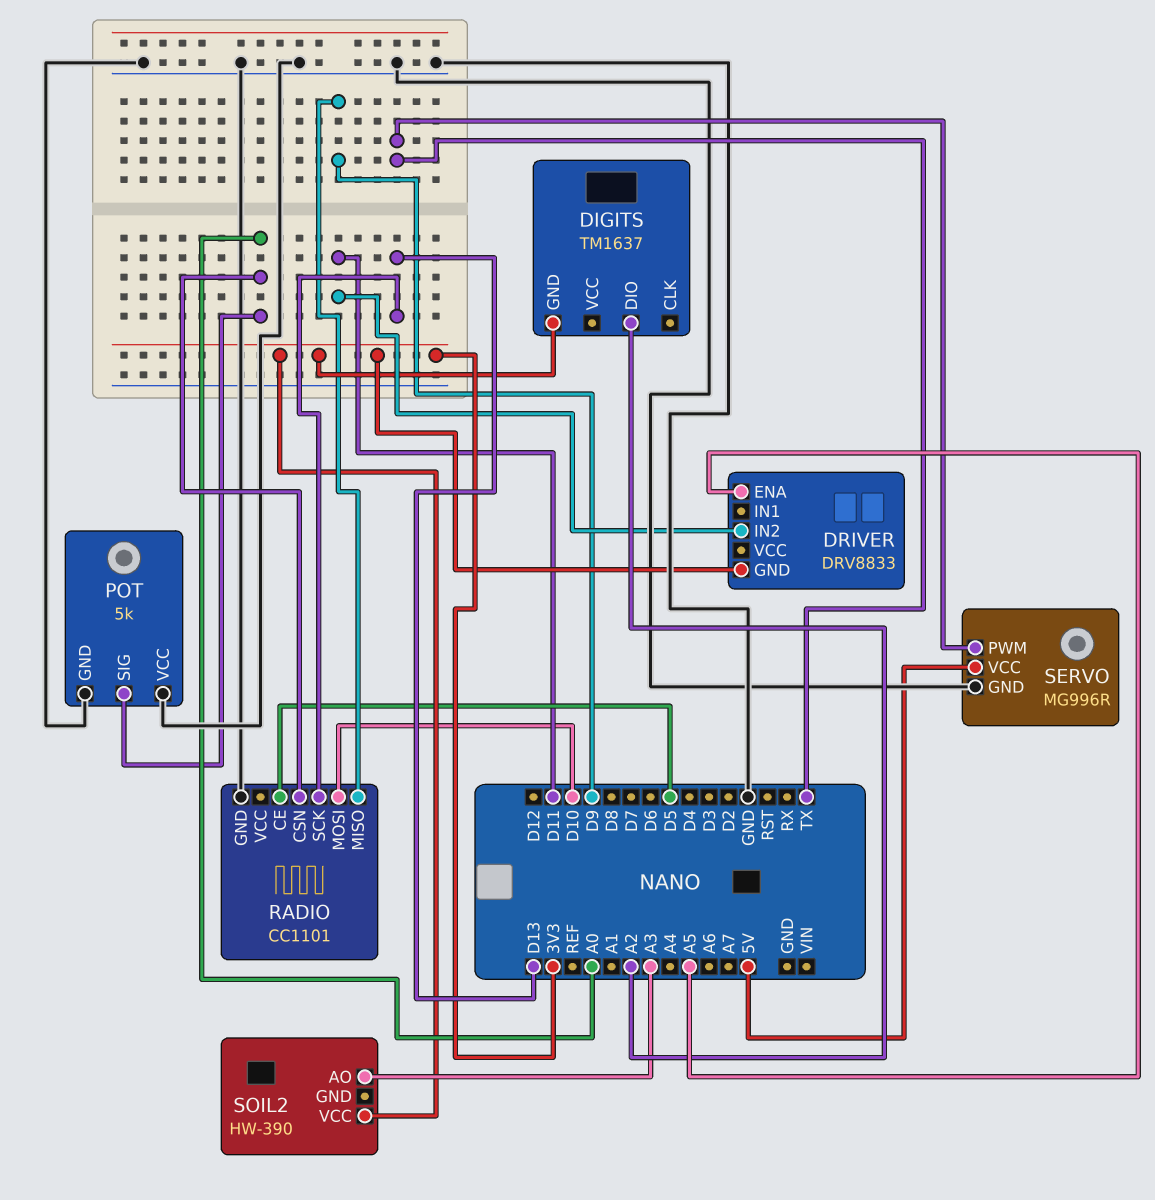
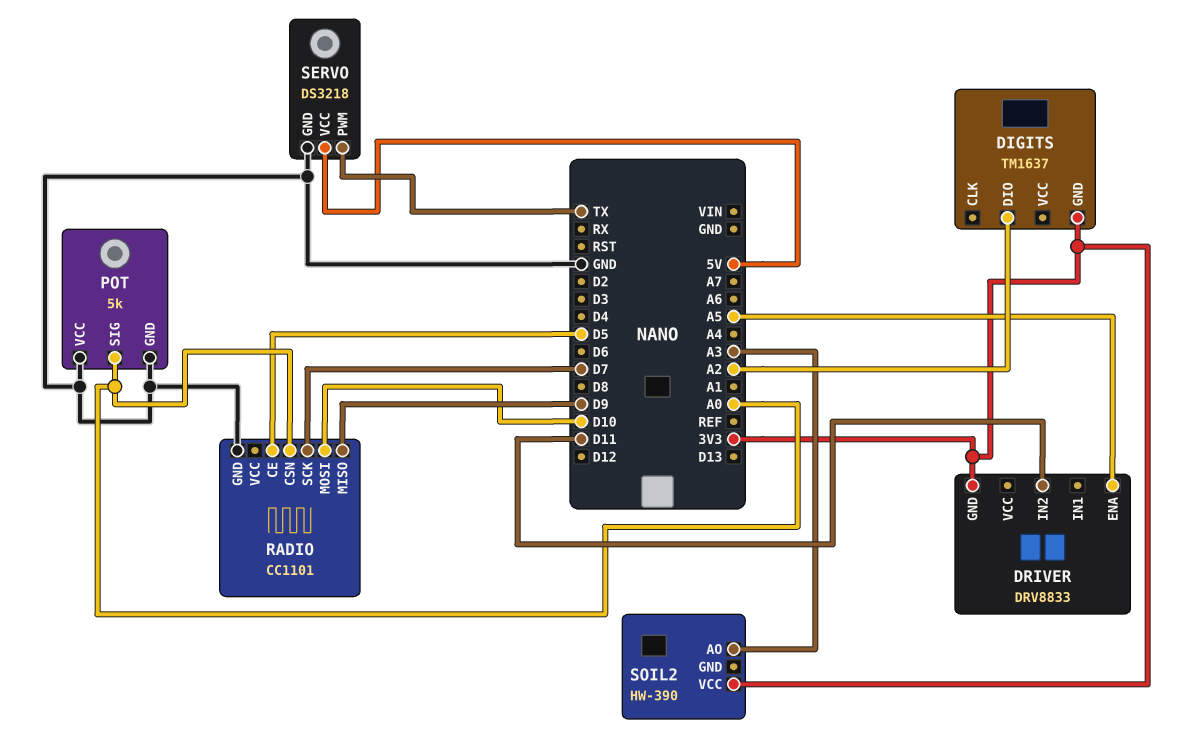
RADIO pin SCK: D13 -> D7
SERVO: MG996R -> DS3218

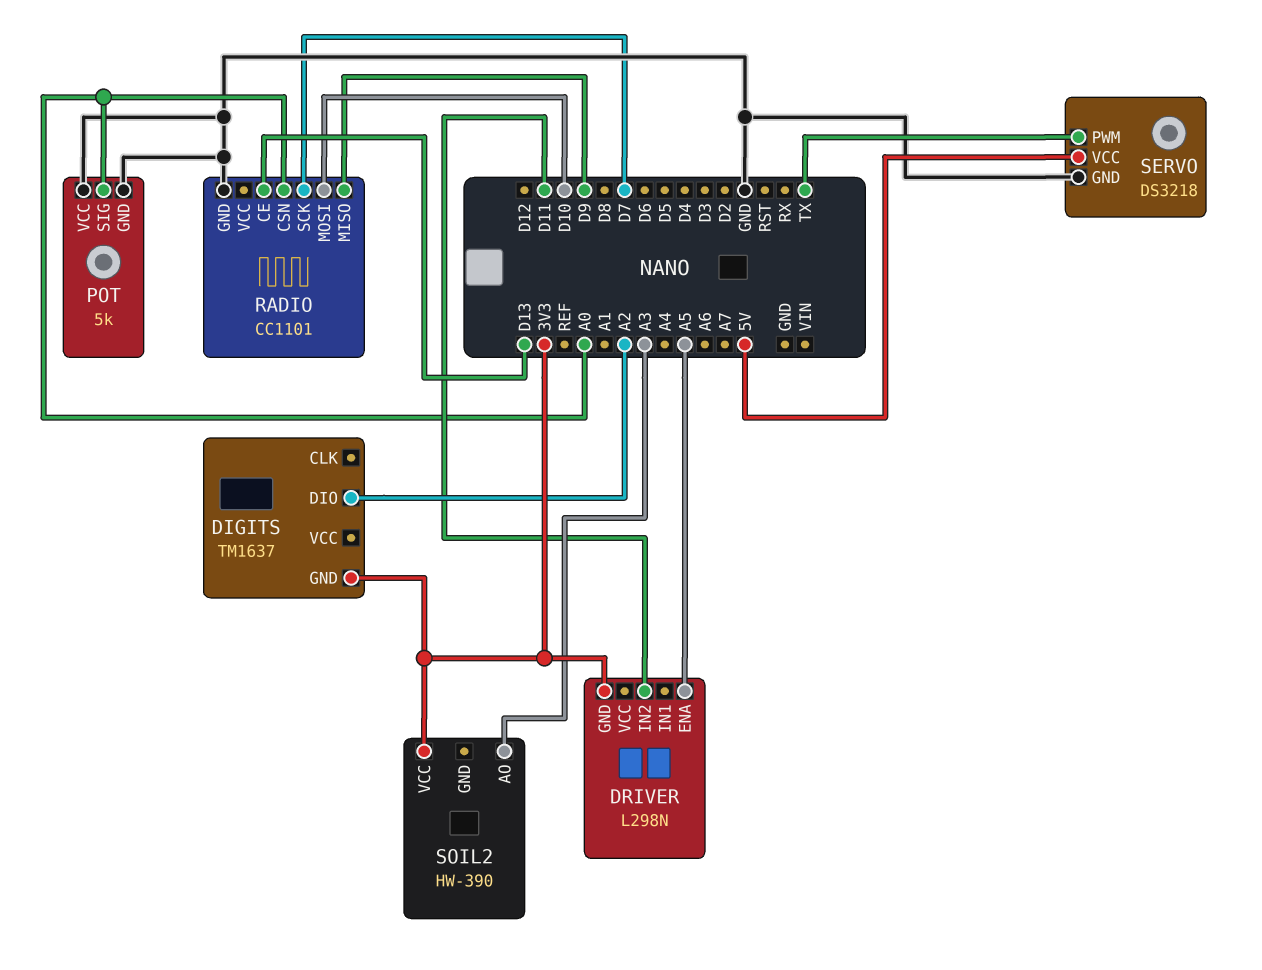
DRIVER: DRV8833 -> L298N
RADIO pin CE: D5 -> D13

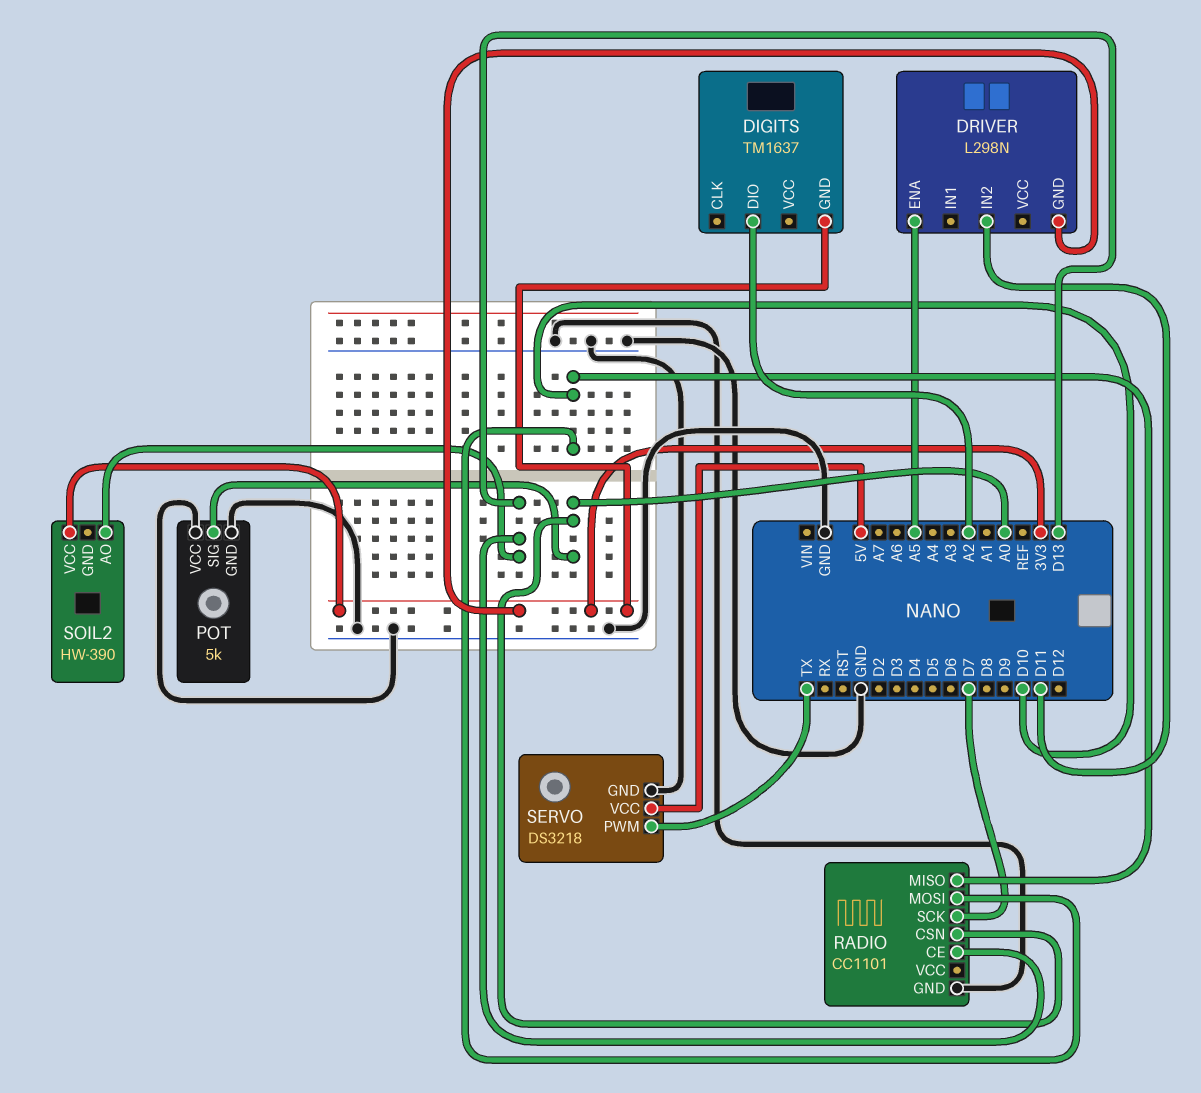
RADIO pin MISO: D9 -> D10
SOIL2 pin AO: A3 -> D13

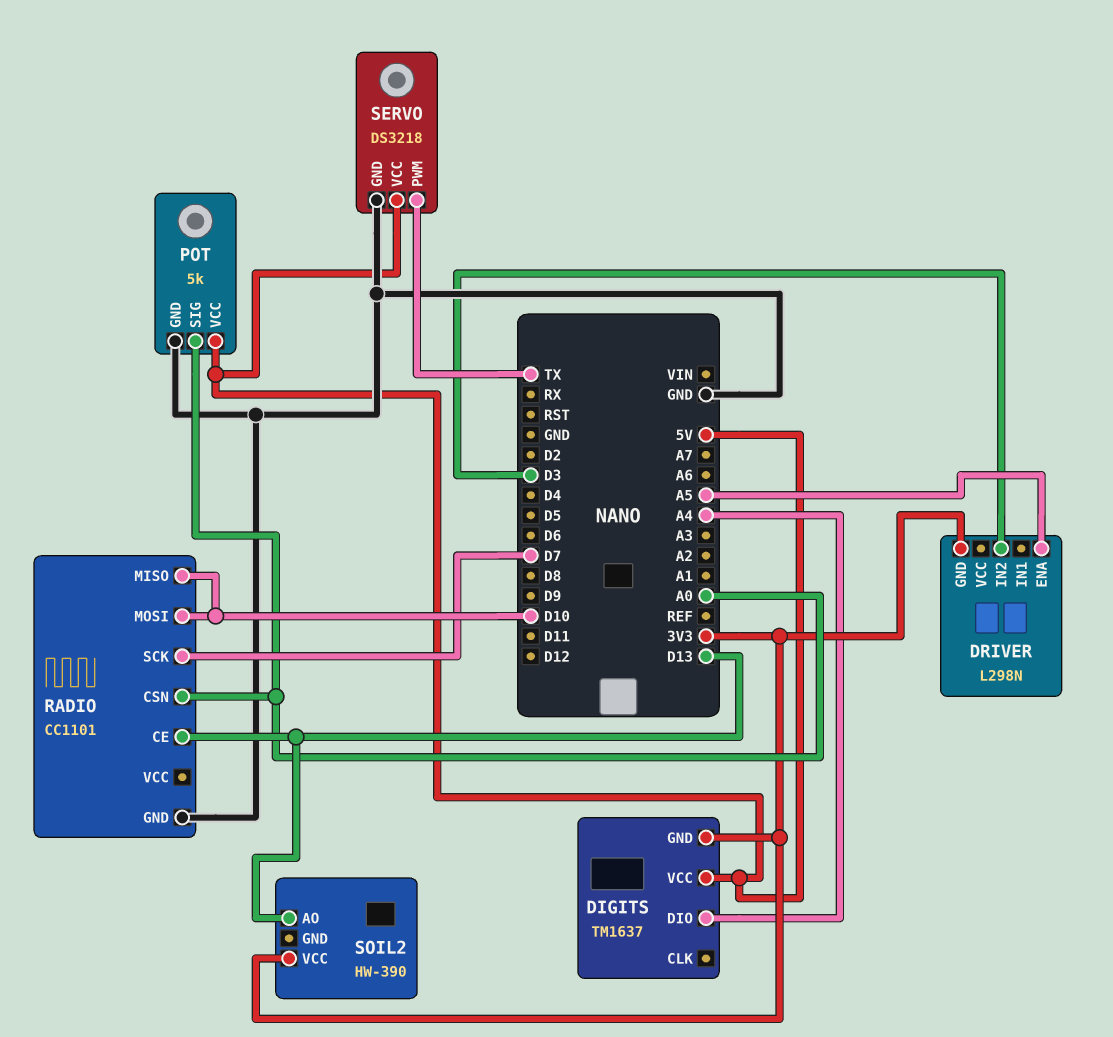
DIGITS pin DIO: A2 -> A4
DIGITS pin VCC: none -> 5V
DRIVER pin IN2: D11 -> D3
POT pin VCC: GND -> 5V

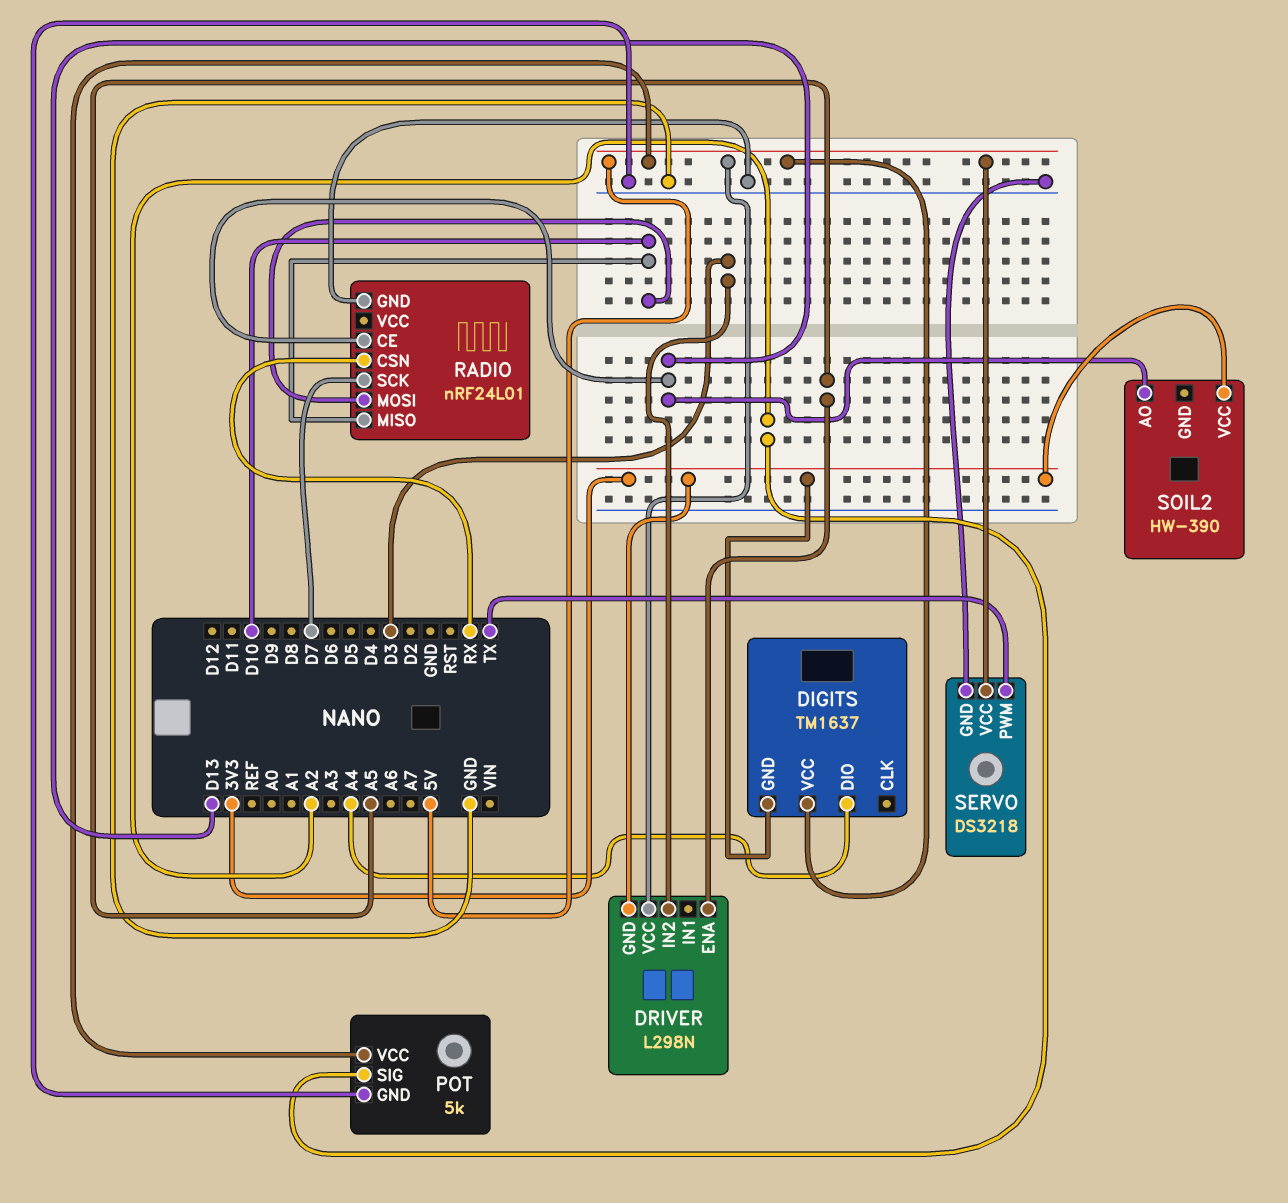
DRIVER pin VCC: none -> 5V
POT pin SIG: A0 -> A2
RADIO: CC1101 -> nRF24L01
RADIO pin CSN: A0 -> RX

